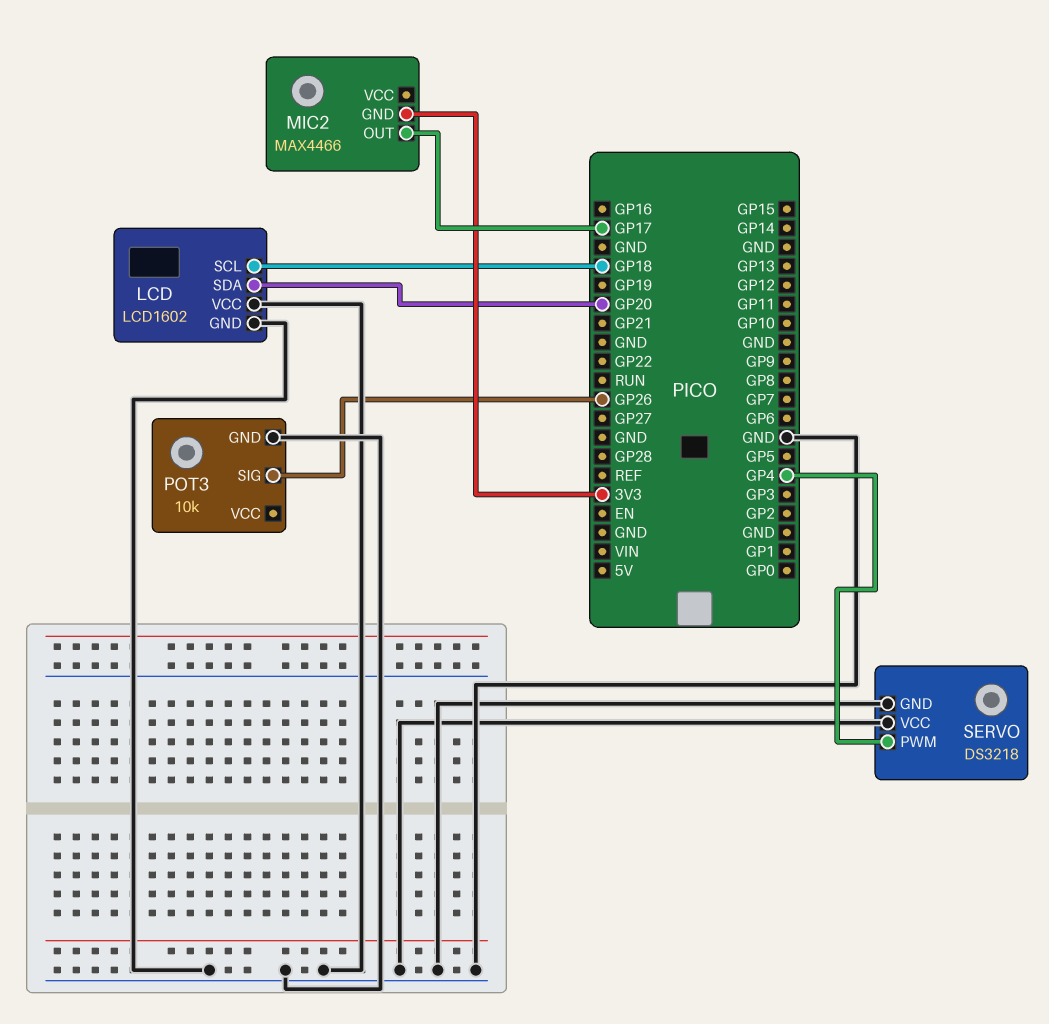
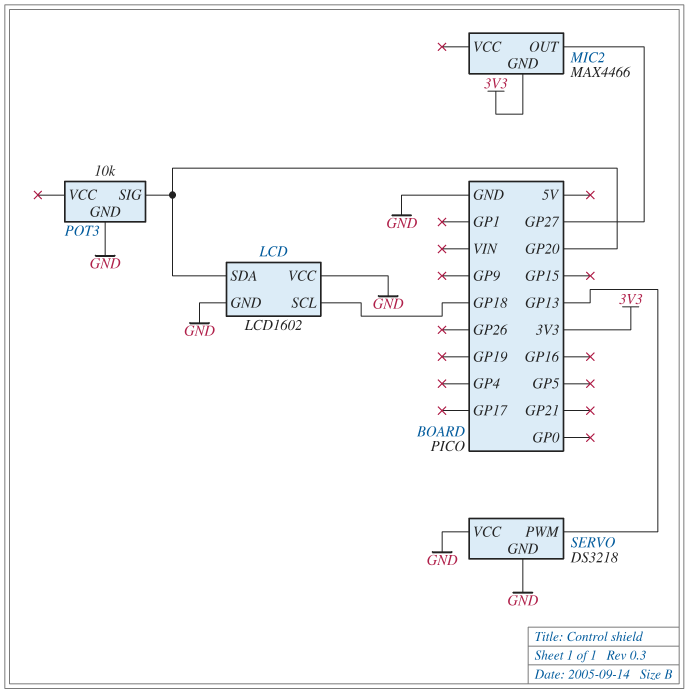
MIC2 pin OUT: GP17 -> GP27
POT3 pin SIG: GP26 -> GP20
SERVO pin PWM: GP4 -> GP13

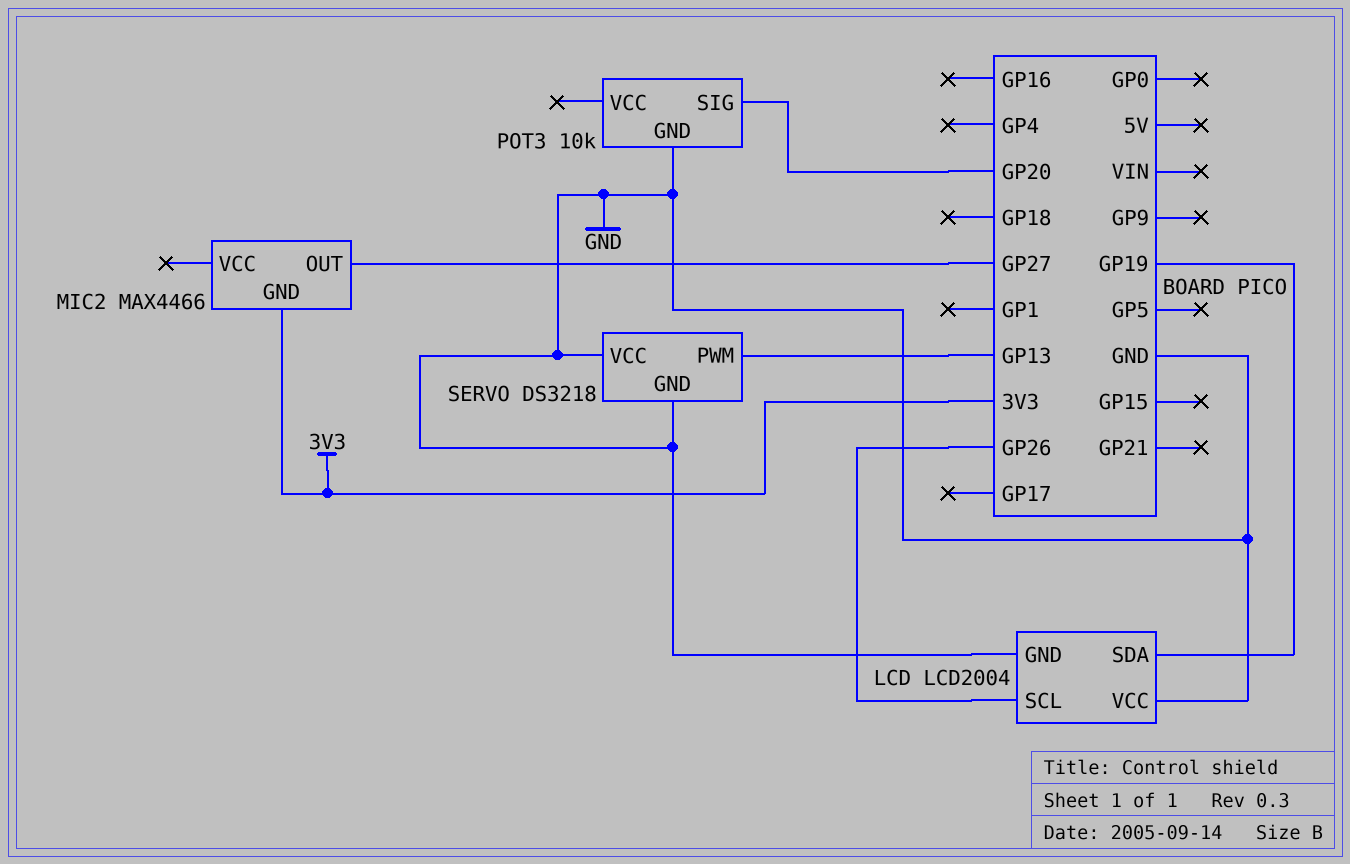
LCD: LCD1602 -> LCD2004
LCD pin SCL: GP18 -> GP26
LCD pin SDA: GP20 -> GP19

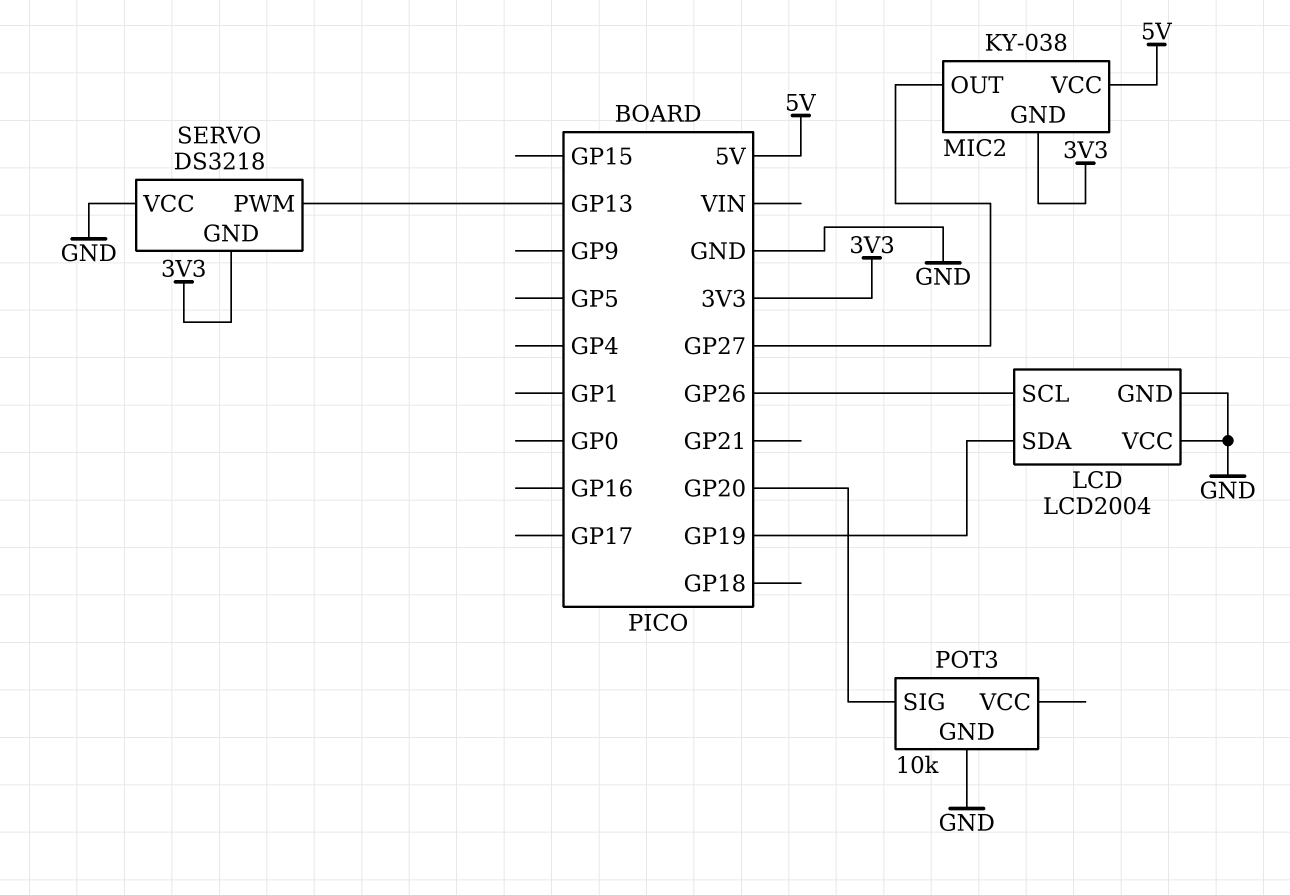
MIC2: MAX4466 -> KY-038
MIC2 pin VCC: none -> 5V
SERVO pin GND: GND -> 3V3

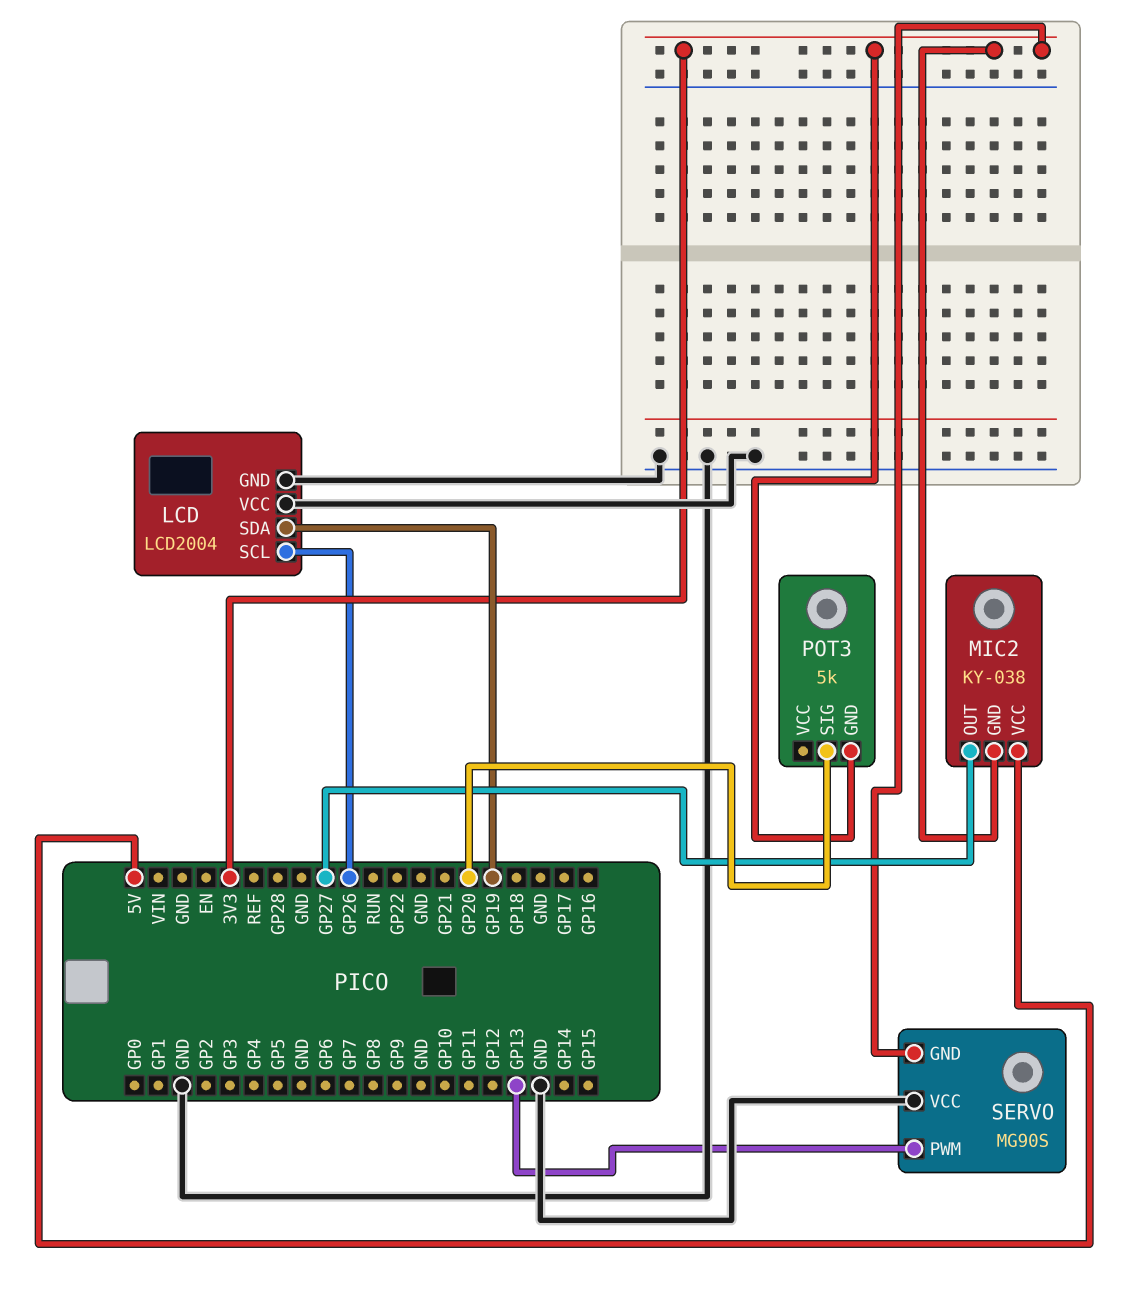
POT3: 10k -> 5k
POT3 pin GND: GND -> 3V3
SERVO: DS3218 -> MG90S

